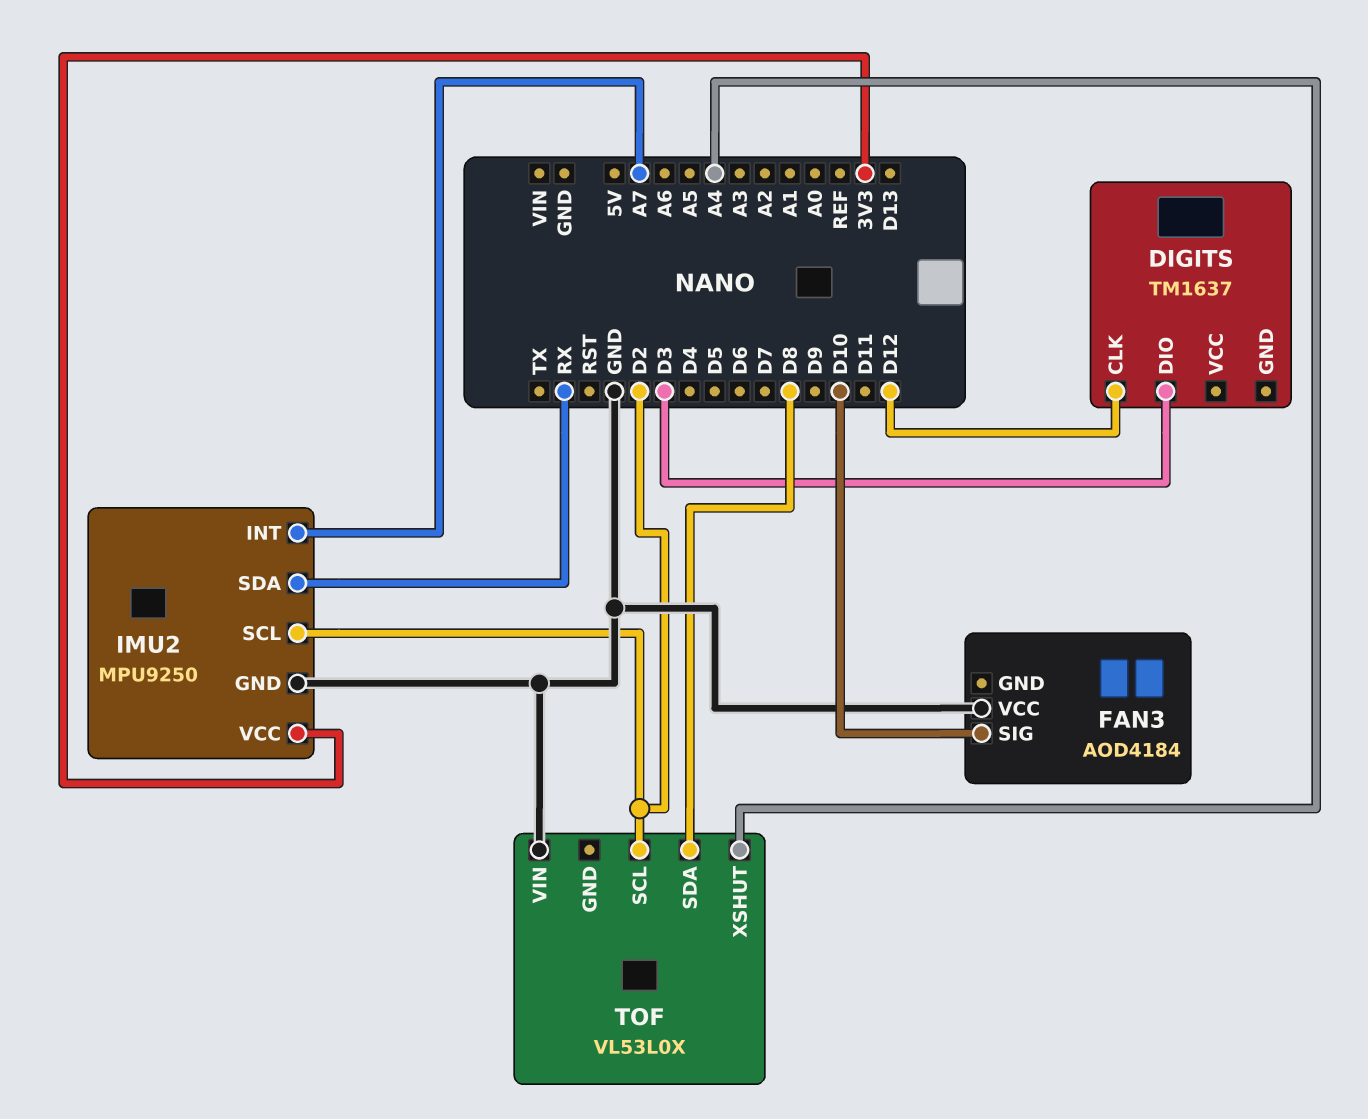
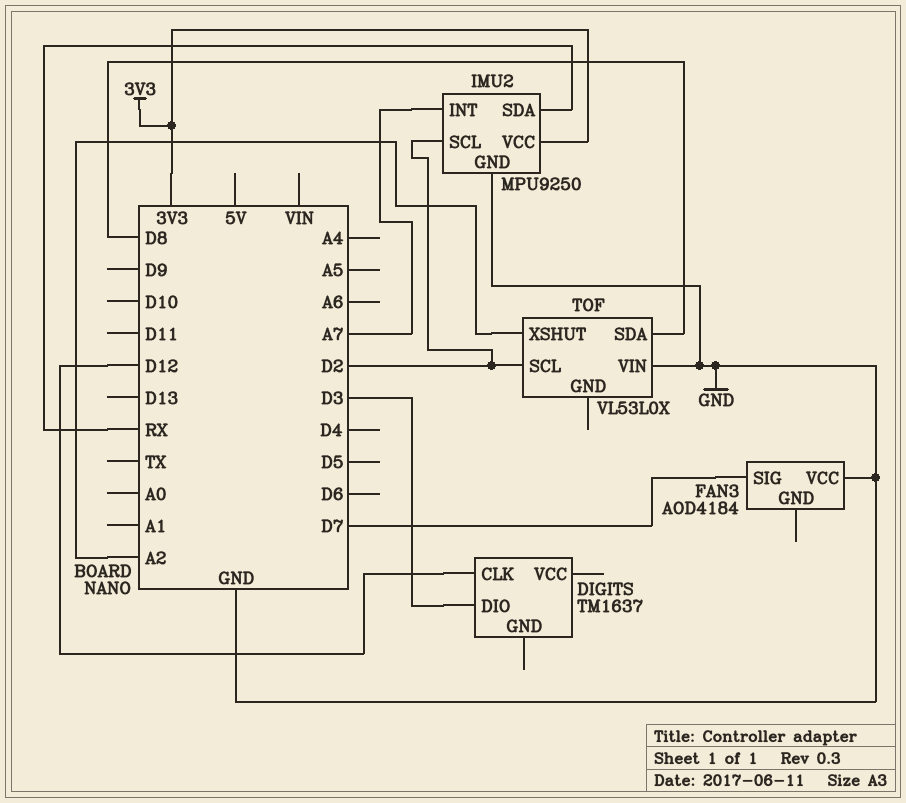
FAN3 pin SIG: D10 -> D7
TOF pin XSHUT: A4 -> A2

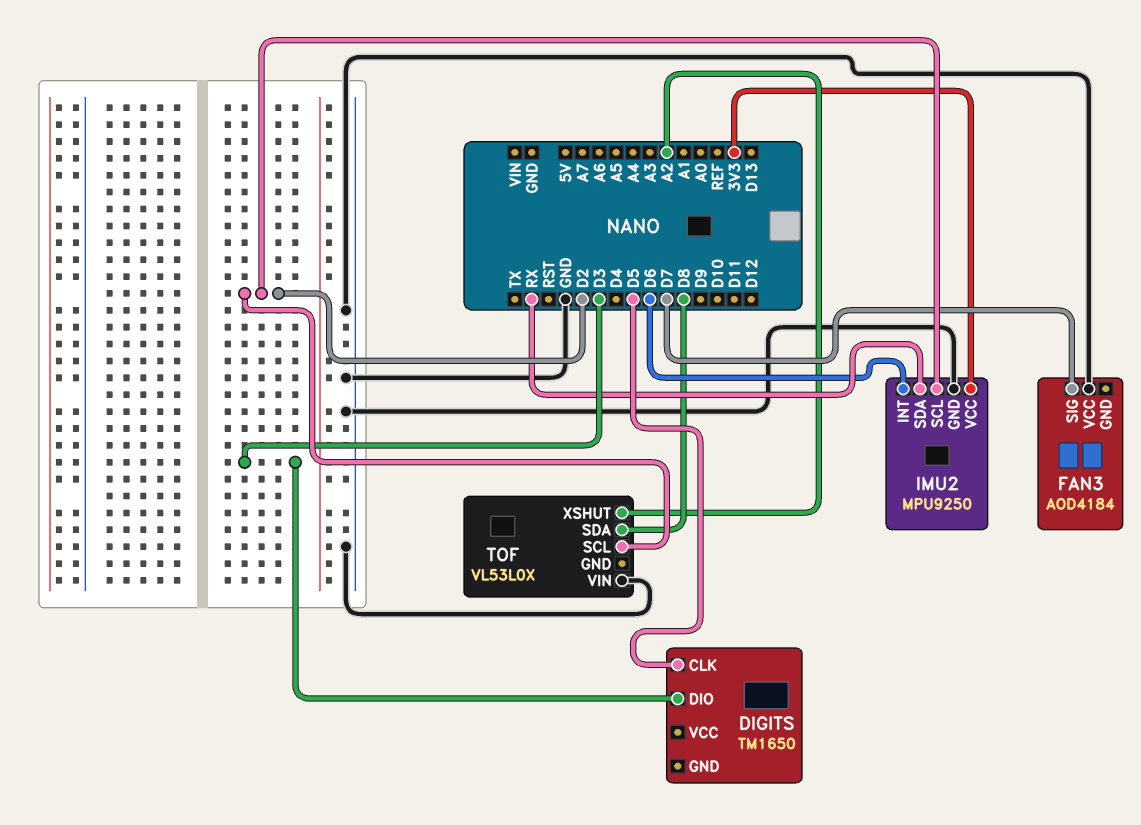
DIGITS: TM1637 -> TM1650
DIGITS pin CLK: D12 -> D5
IMU2 pin INT: A7 -> D6

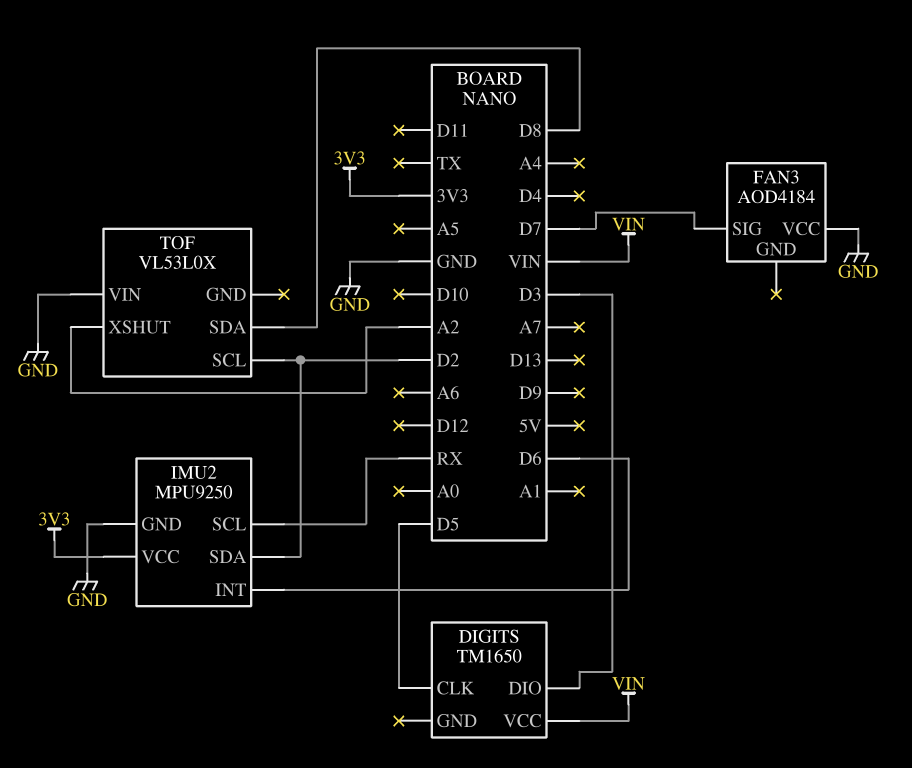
DIGITS pin VCC: none -> VIN
IMU2 pin SCL: D2 -> RX
IMU2 pin SDA: RX -> D2

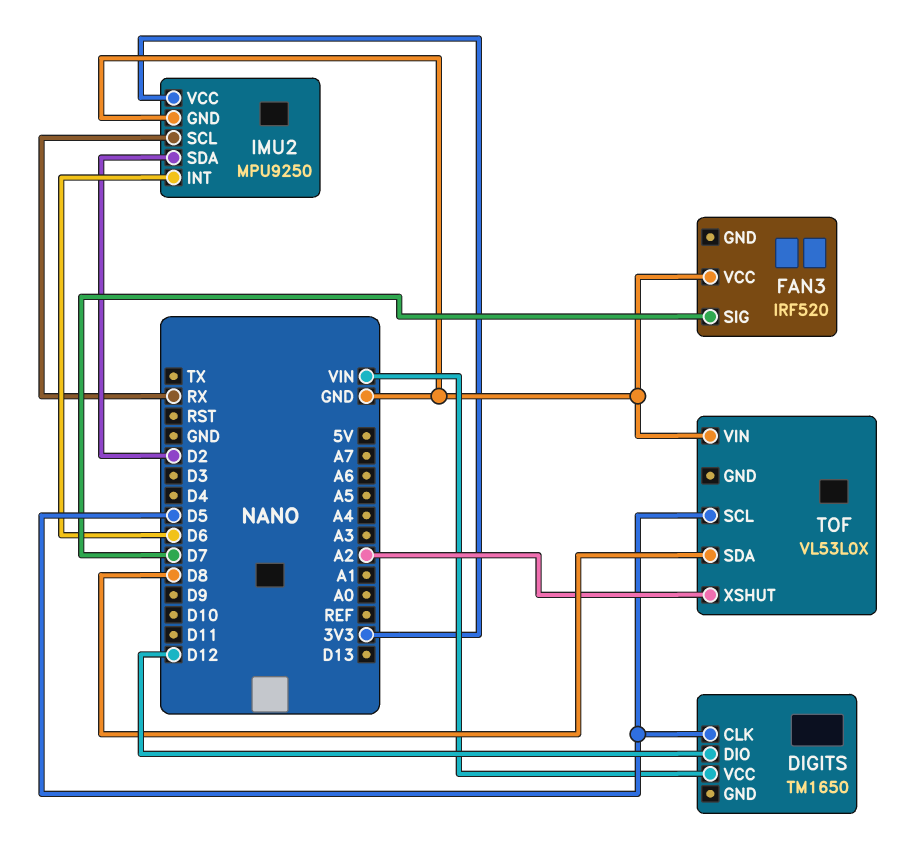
DIGITS pin DIO: D3 -> D12
FAN3: AOD4184 -> IRF520
TOF pin SCL: D2 -> D5

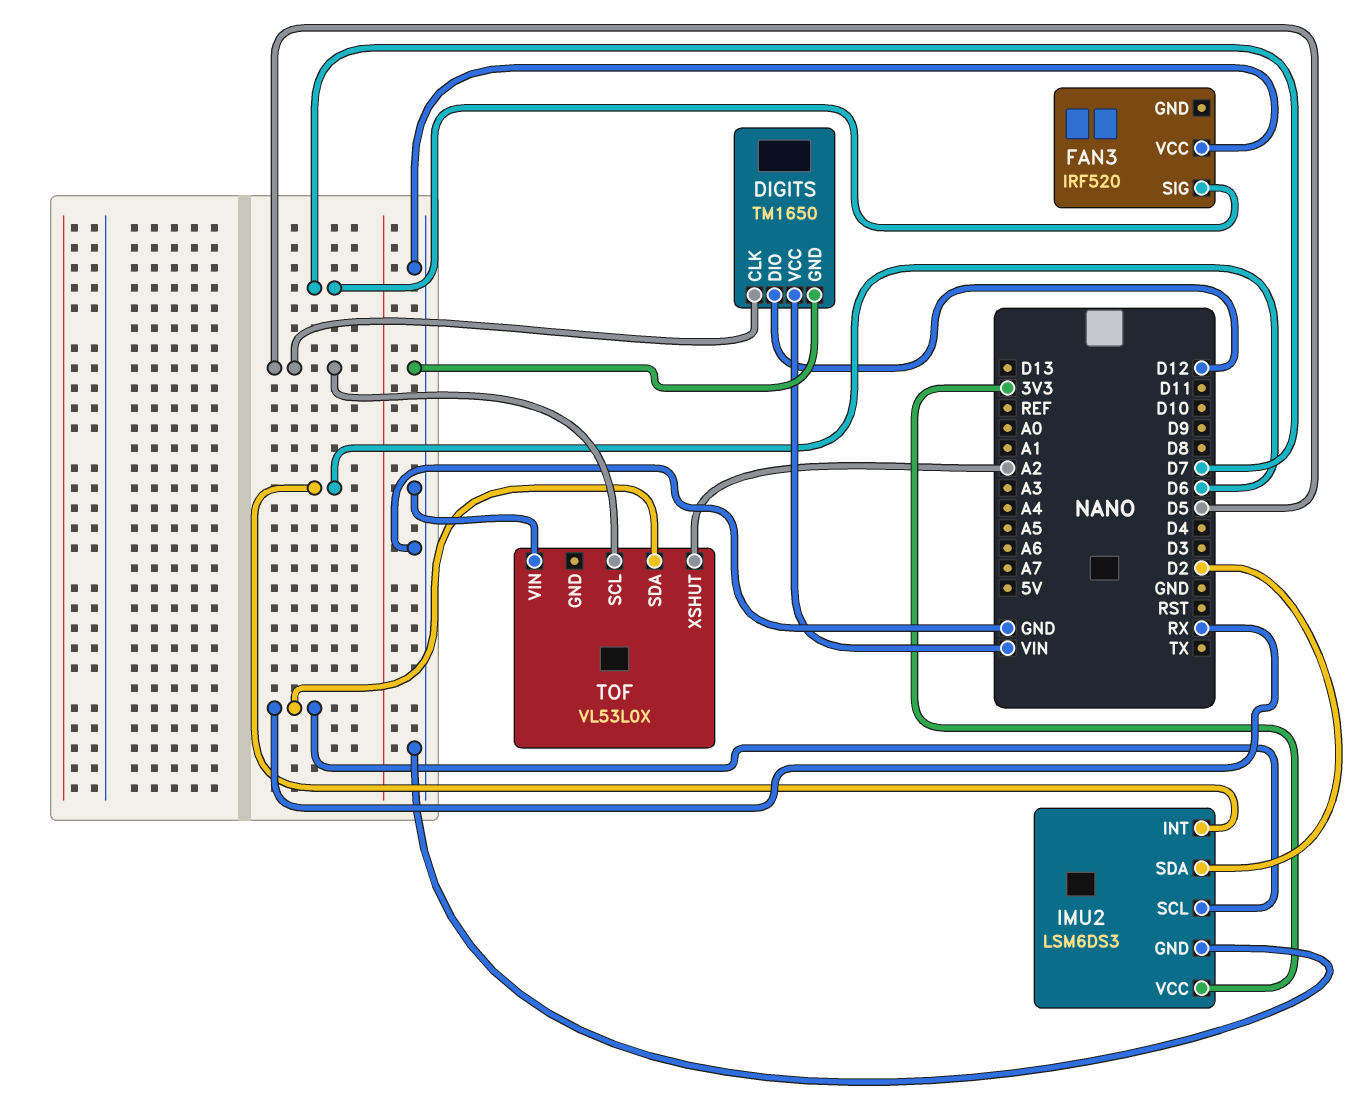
DIGITS pin GND: none -> GND
IMU2: MPU9250 -> LSM6DS3
TOF pin SDA: D8 -> RX

